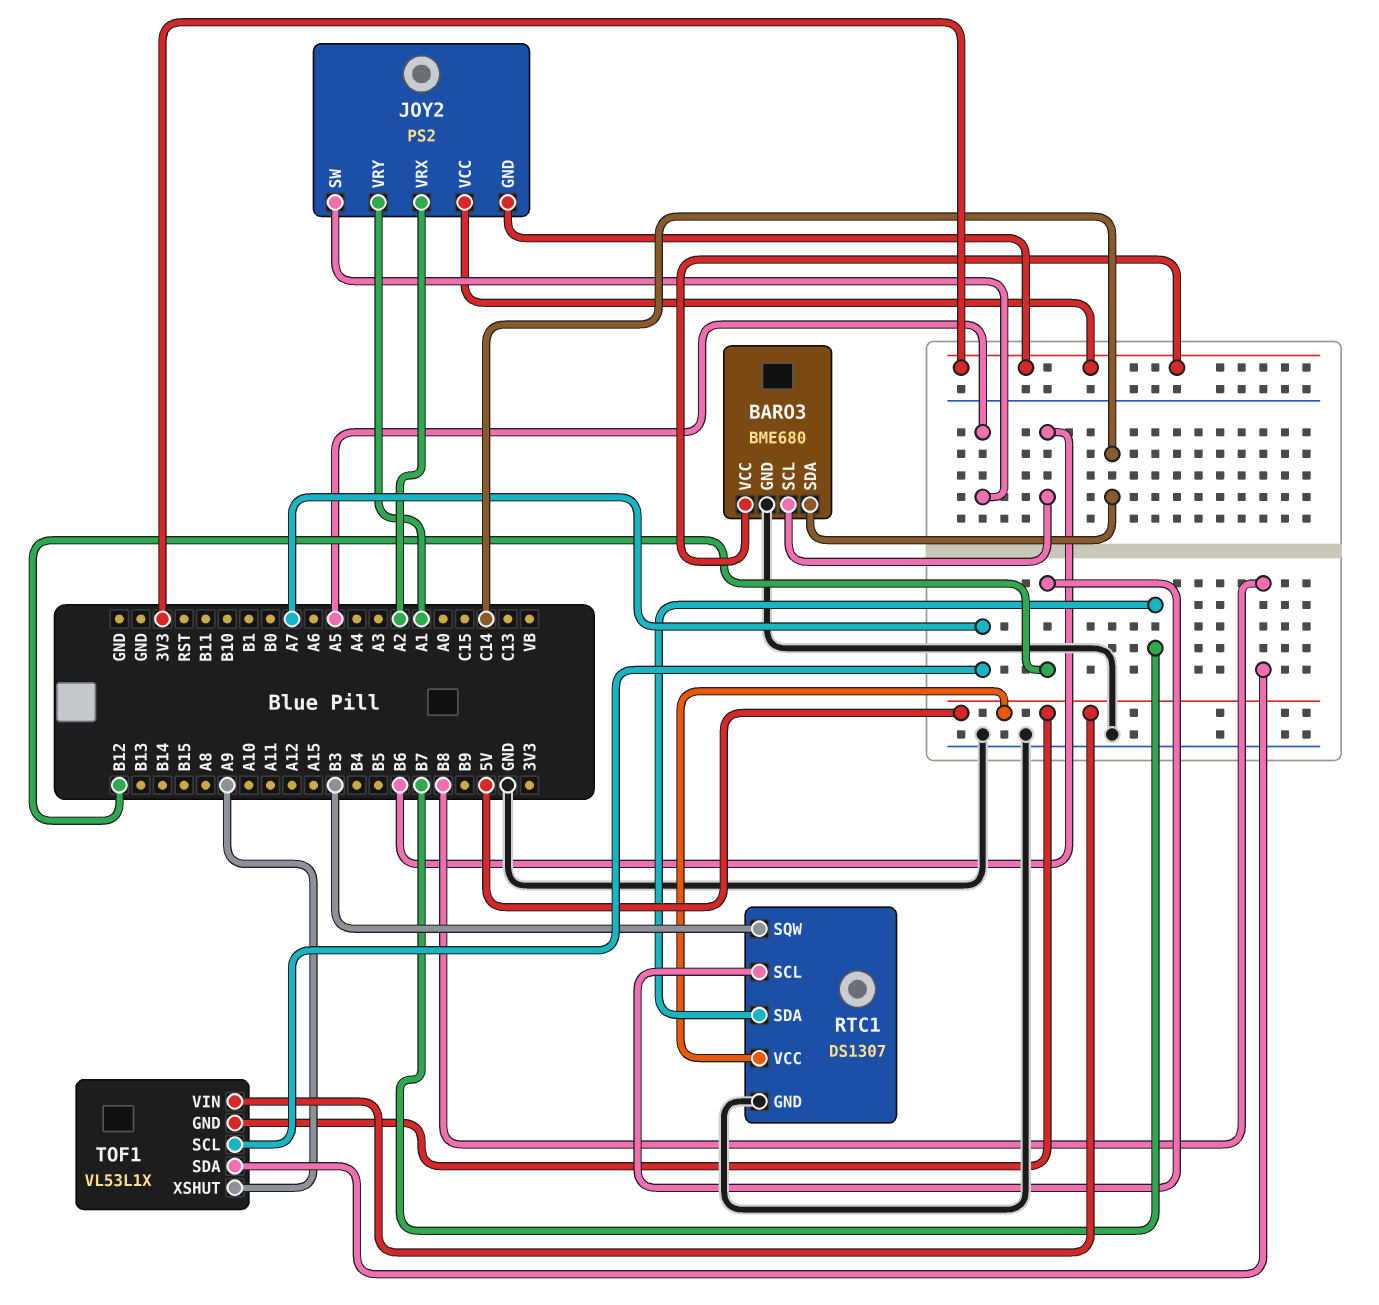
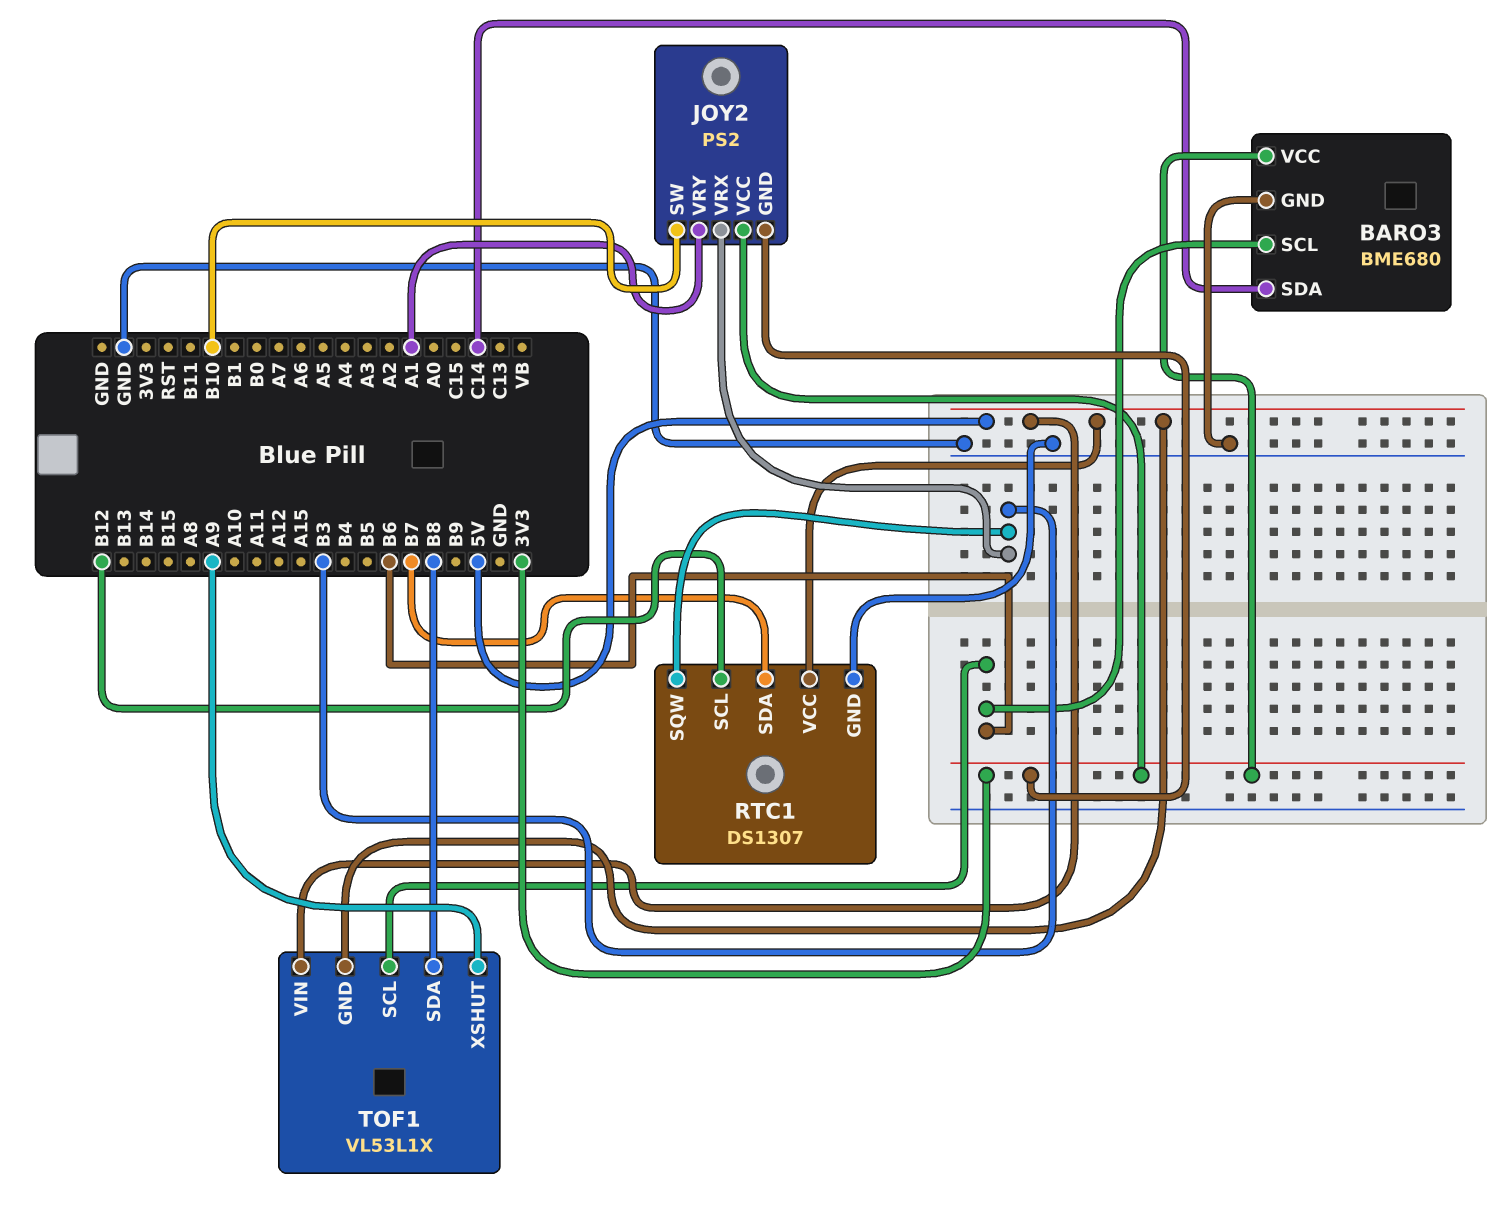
JOY2 pin SW: A5 -> B10
JOY2 pin VRX: A2 -> B3
TOF1 pin SCL: A7 -> B6

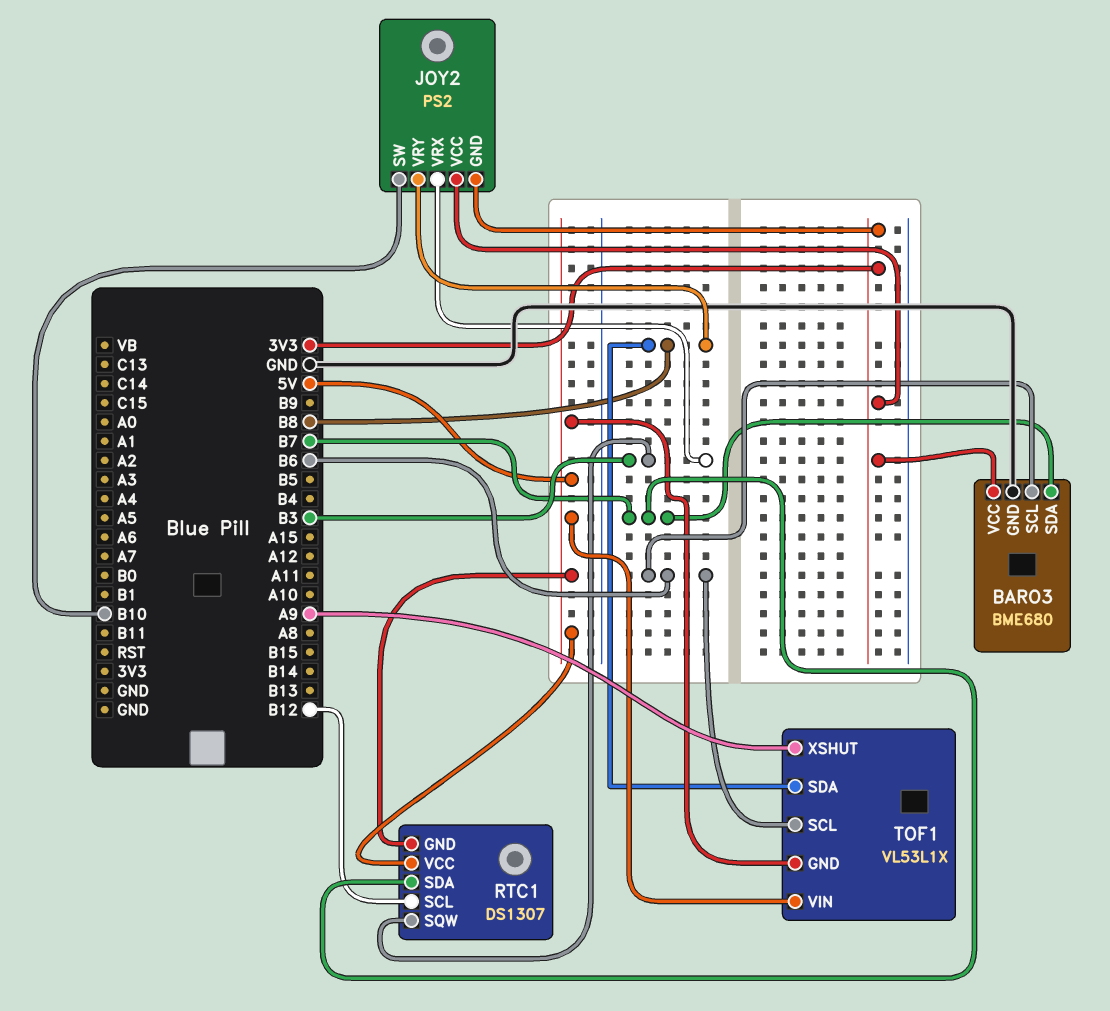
BARO3 pin SDA: C14 -> B7
JOY2 pin VRY: A1 -> B8
RTC1 pin GND: GND -> 5V

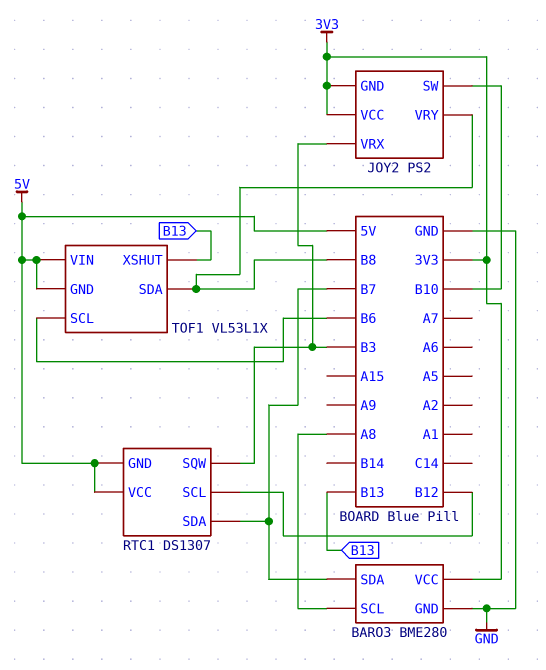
BARO3: BME680 -> BME280
BARO3 pin SCL: B6 -> A8
TOF1 pin XSHUT: A9 -> B13

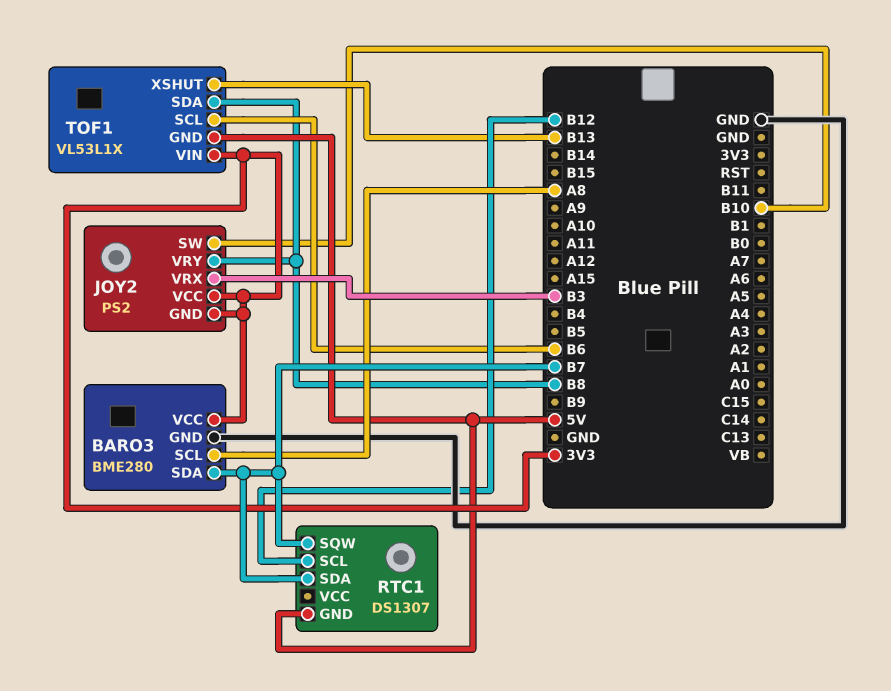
RTC1 pin SQW: B3 -> B7
RTC1 pin VCC: 5V -> none
TOF1 pin VIN: 5V -> 3V3

